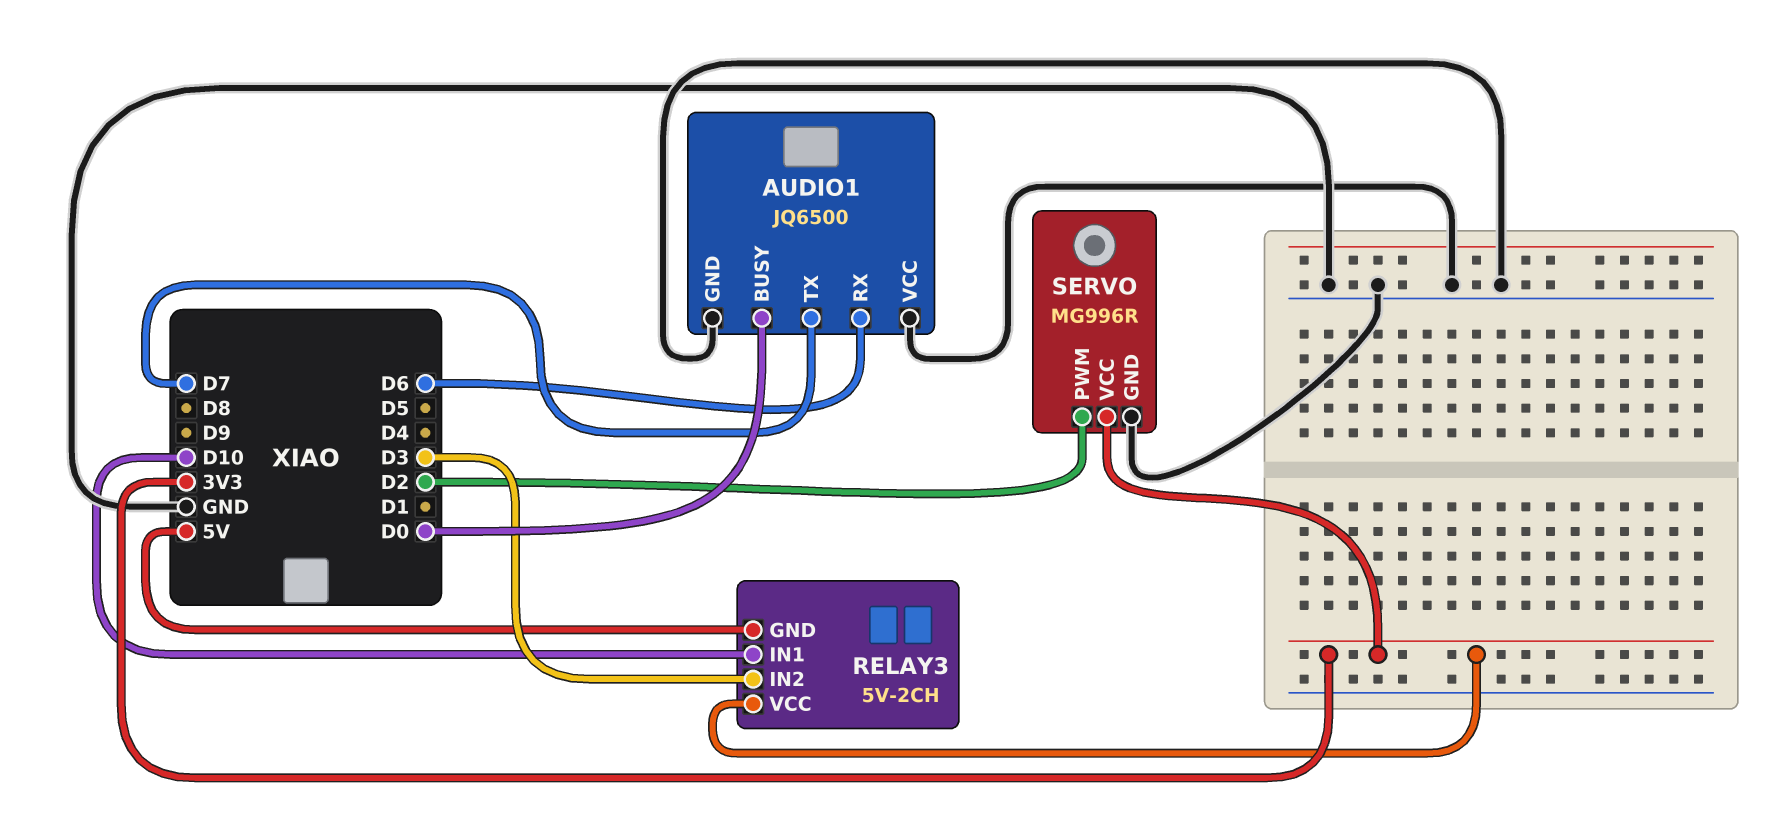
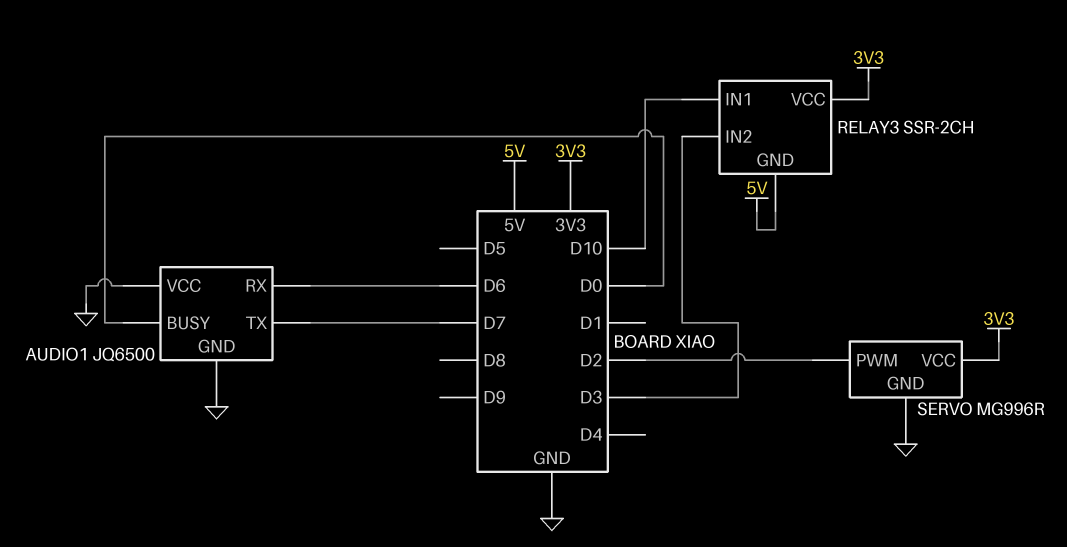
RELAY3: 5V-2CH -> SSR-2CH

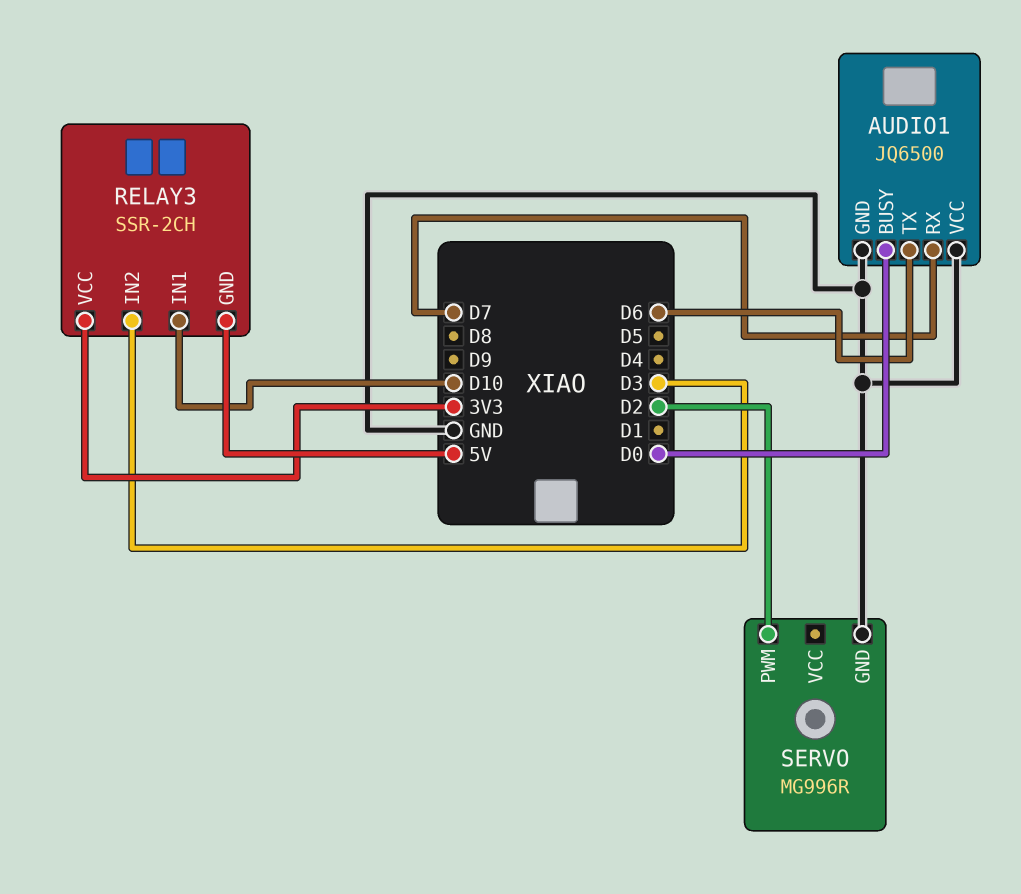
AUDIO1 pin RX: D6 -> D7
AUDIO1 pin TX: D7 -> D6
SERVO pin VCC: 3V3 -> none

